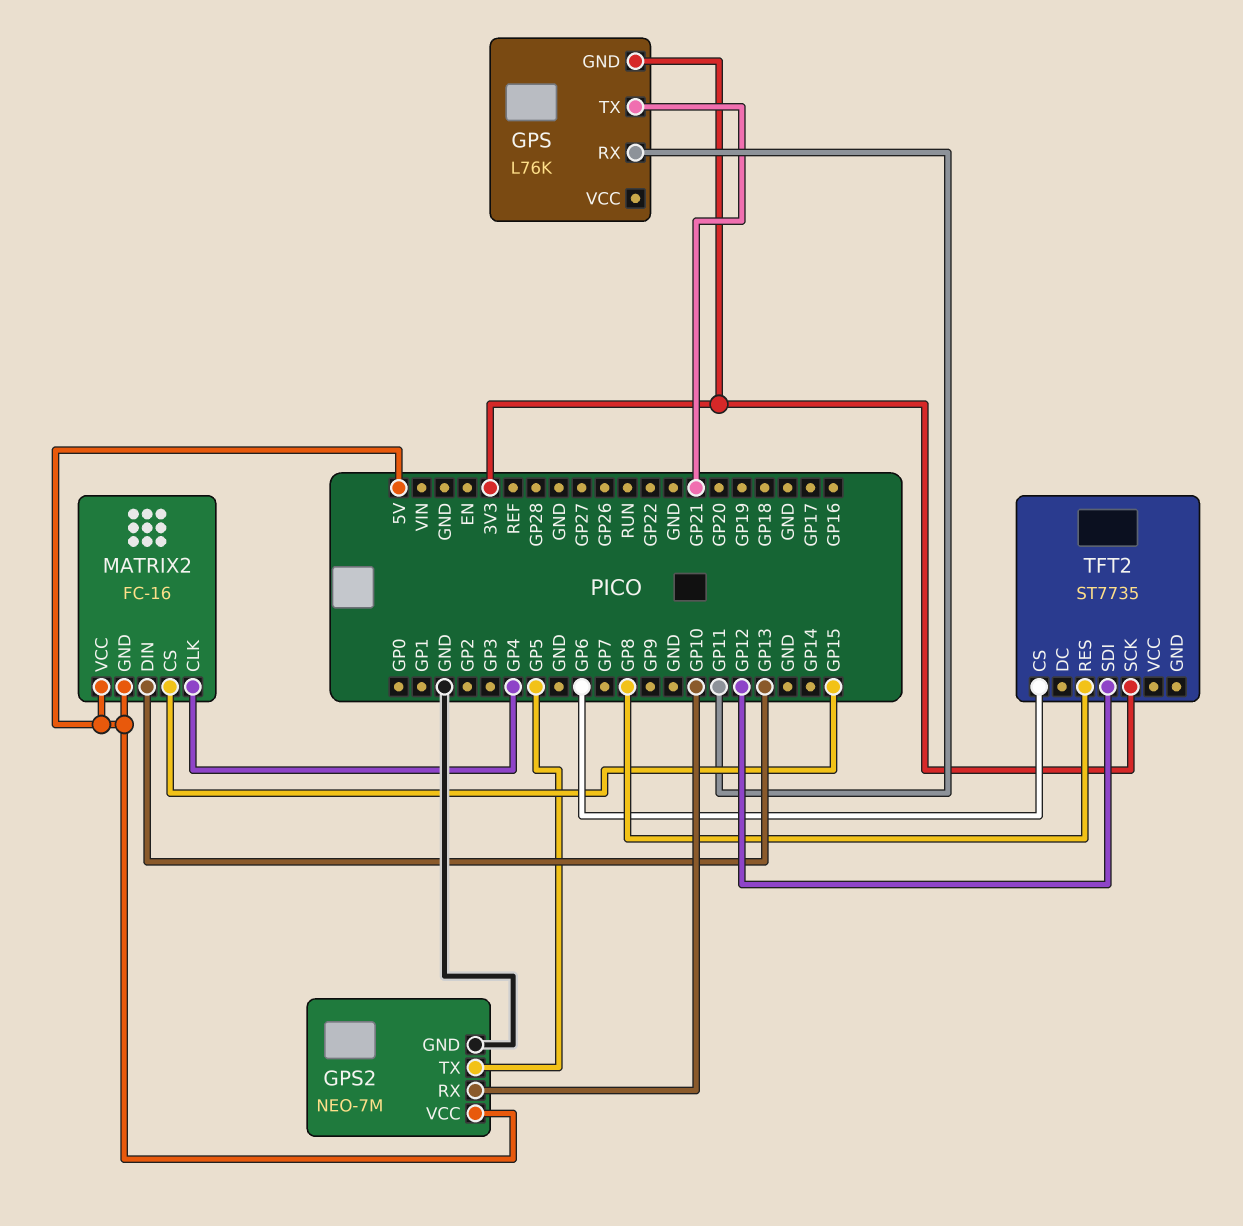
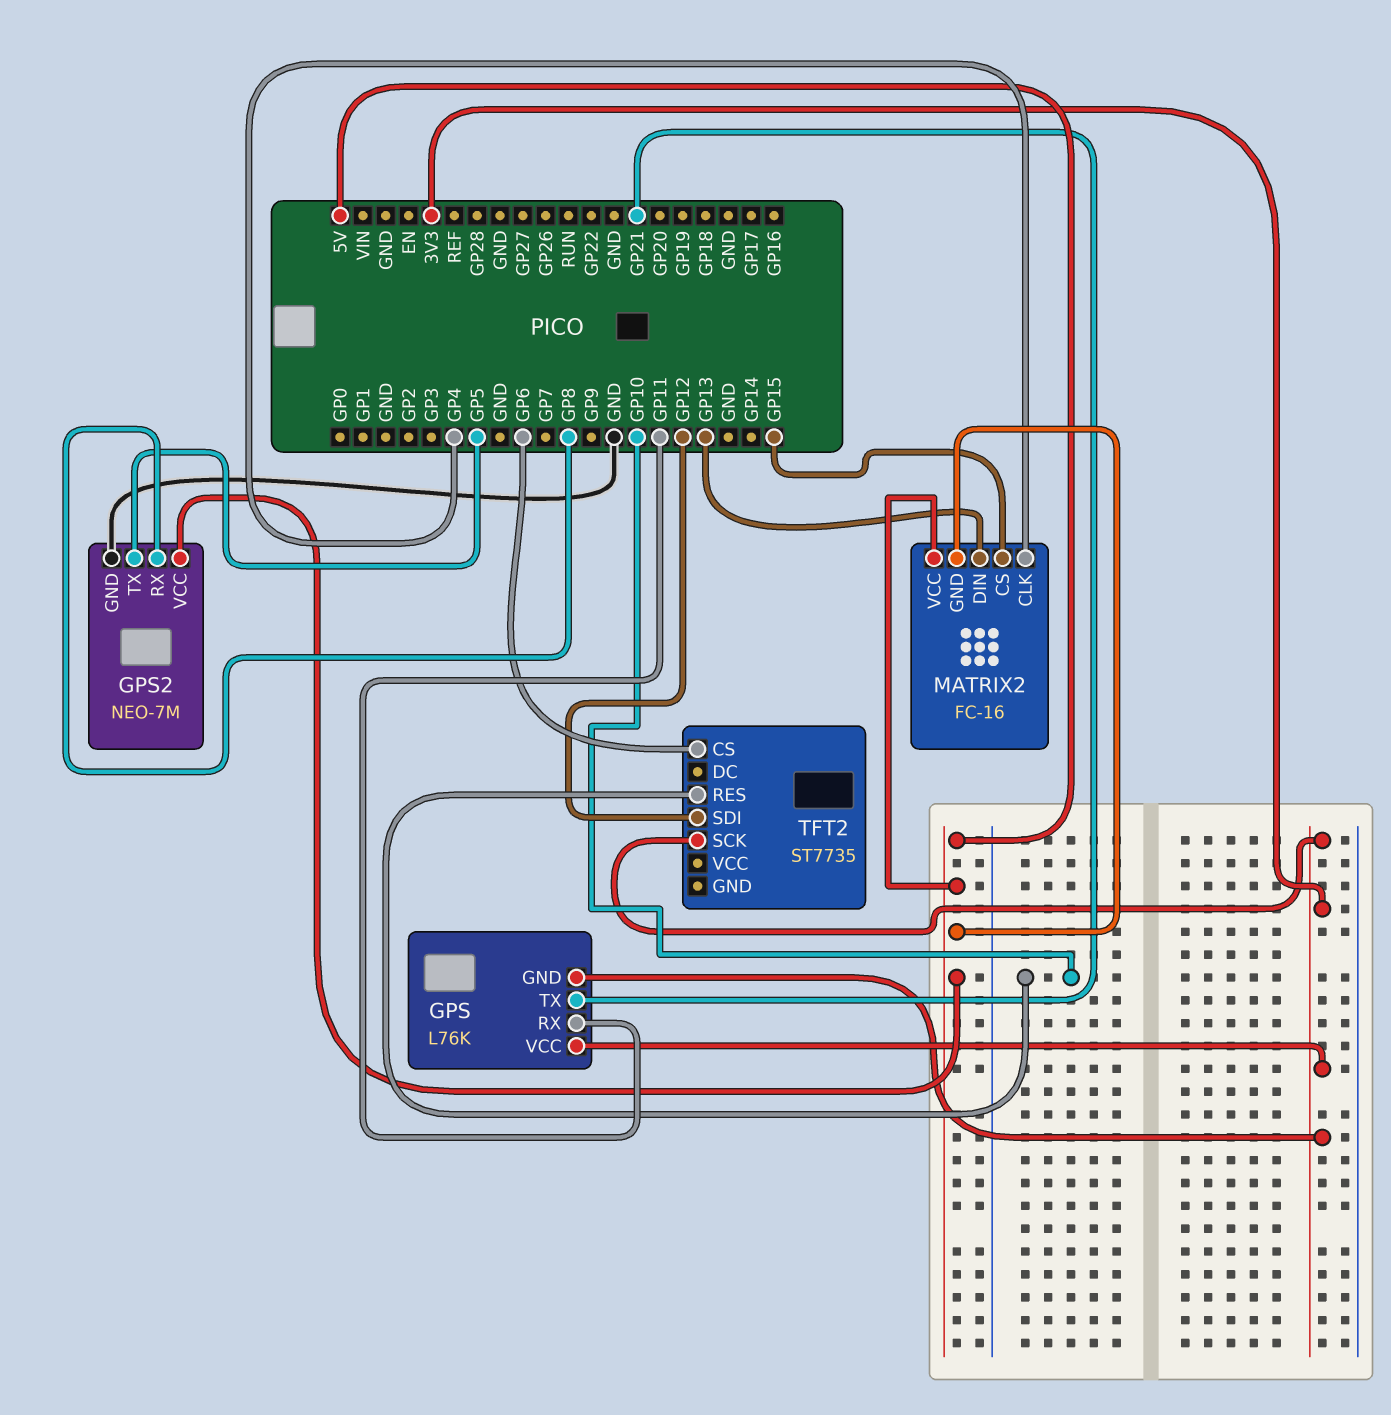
GPS pin VCC: none -> 3V3
GPS2 pin RX: GP10 -> GP8
TFT2 pin RES: GP8 -> GP10

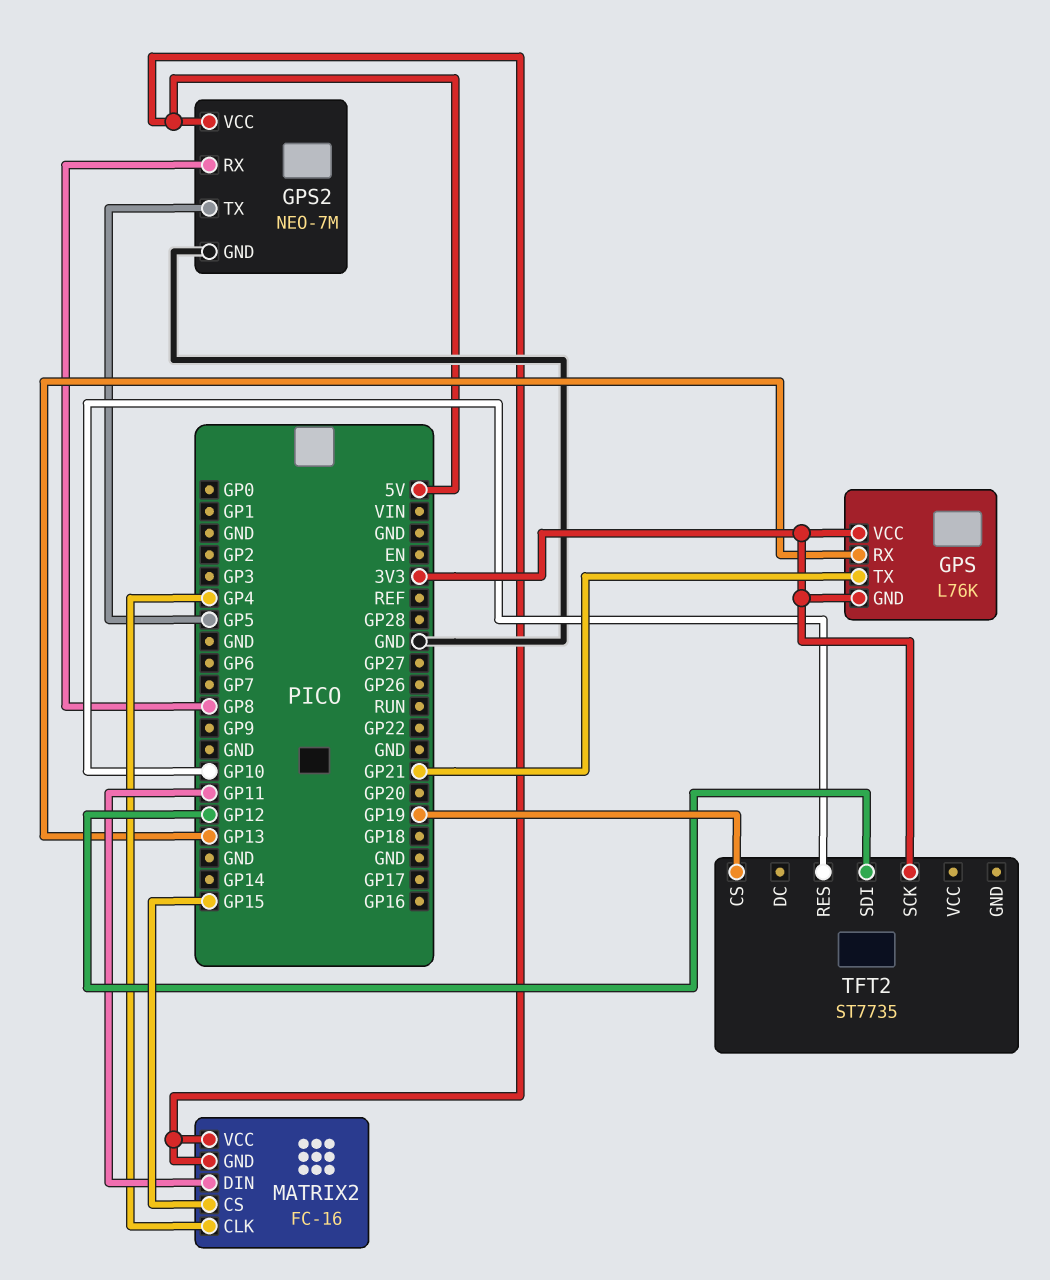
GPS pin RX: GP11 -> GP13
MATRIX2 pin DIN: GP13 -> GP11
TFT2 pin CS: GP6 -> GP19

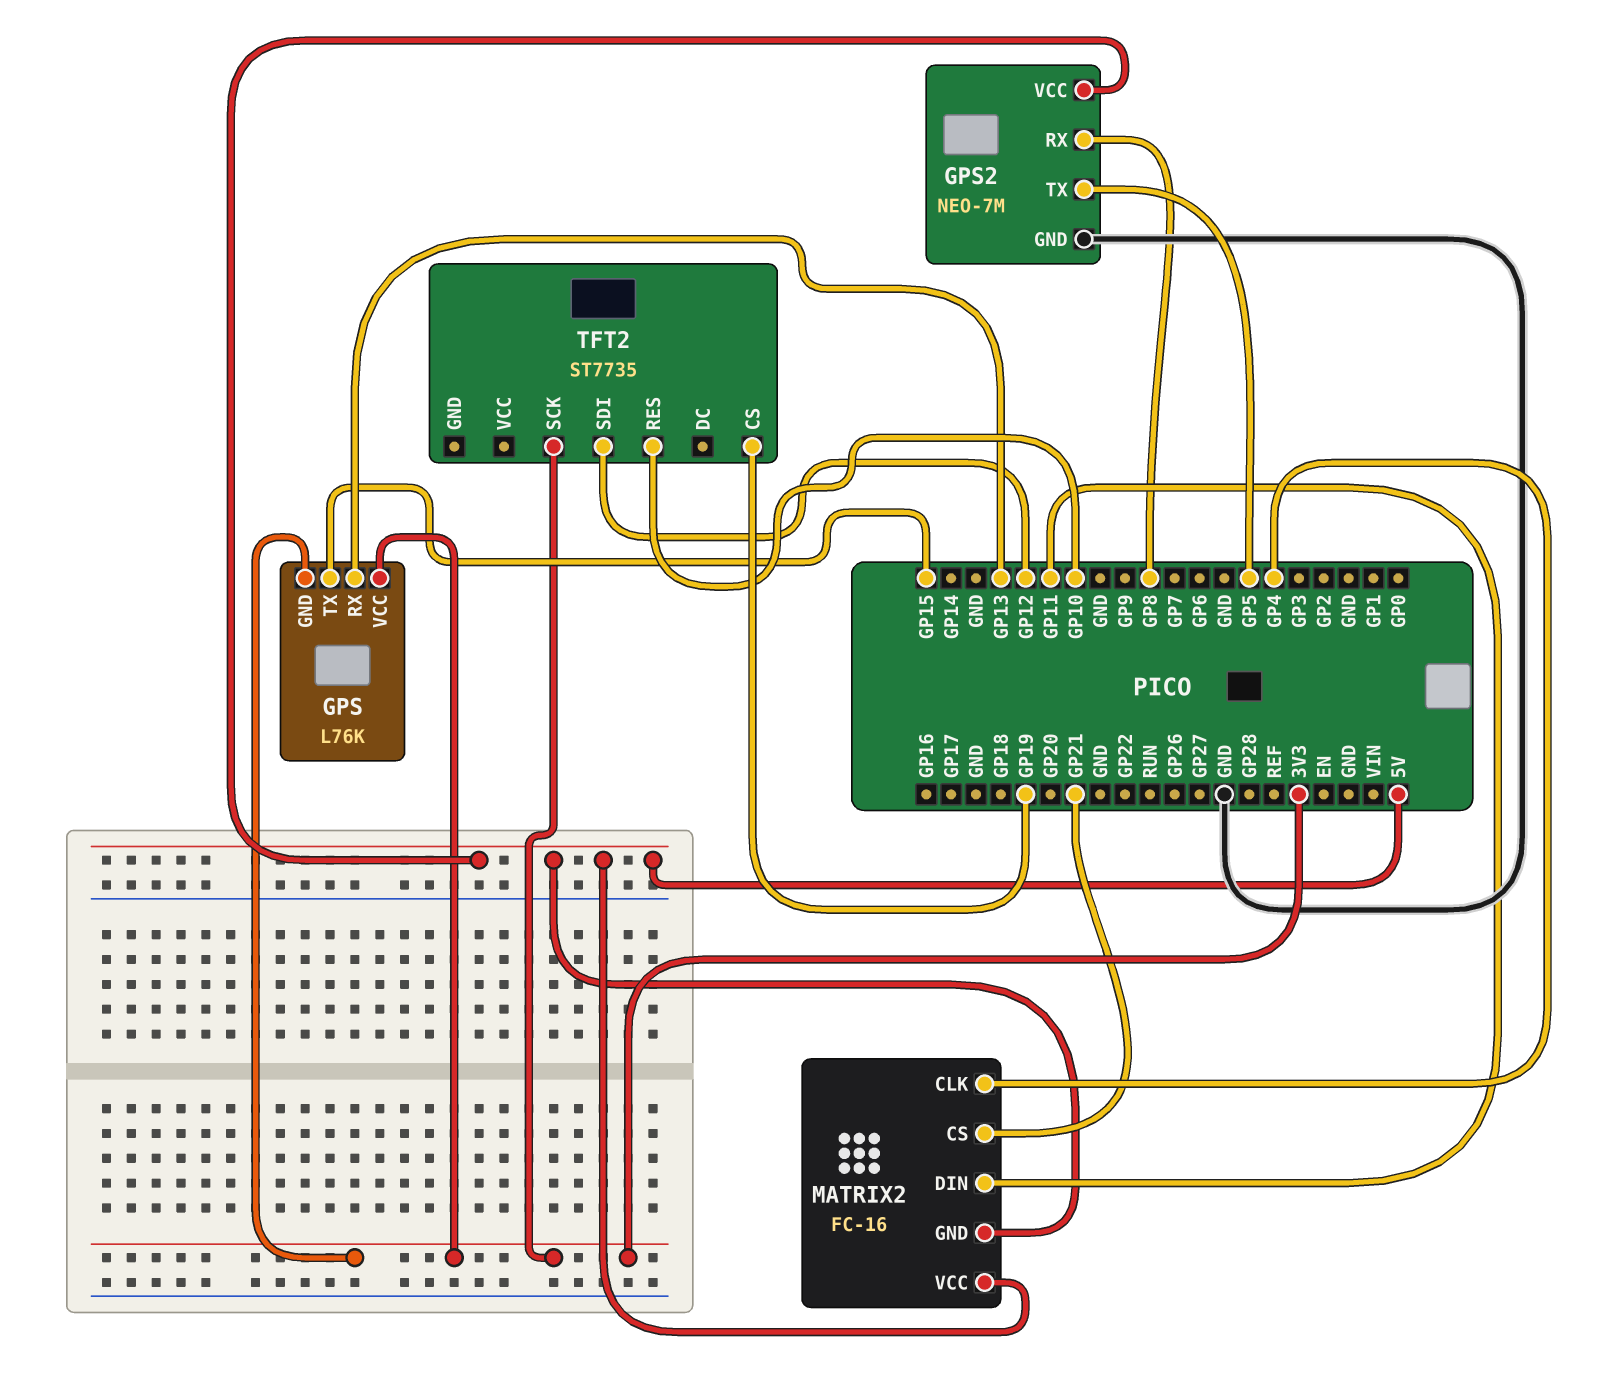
GPS pin TX: GP21 -> GP15
MATRIX2 pin CS: GP15 -> GP21

